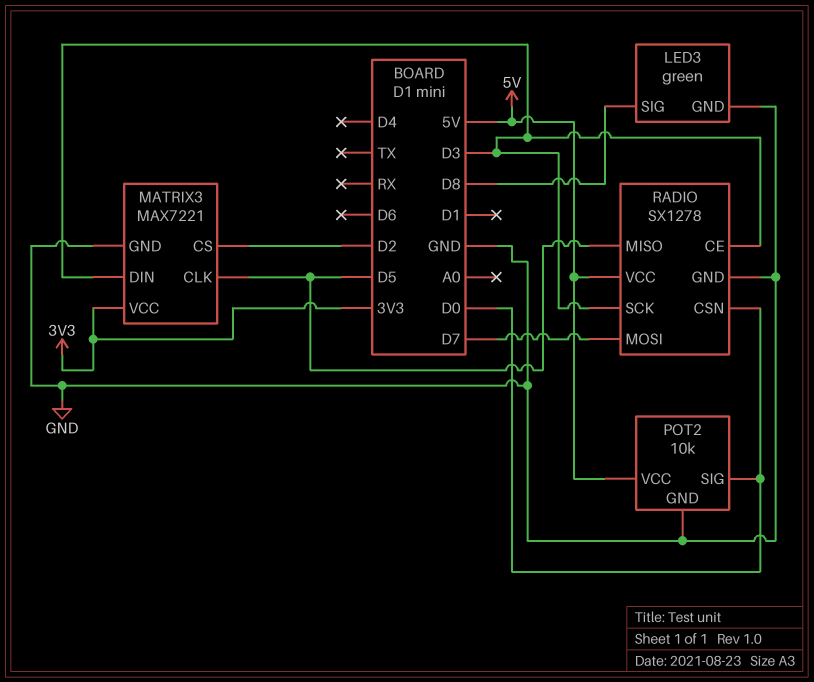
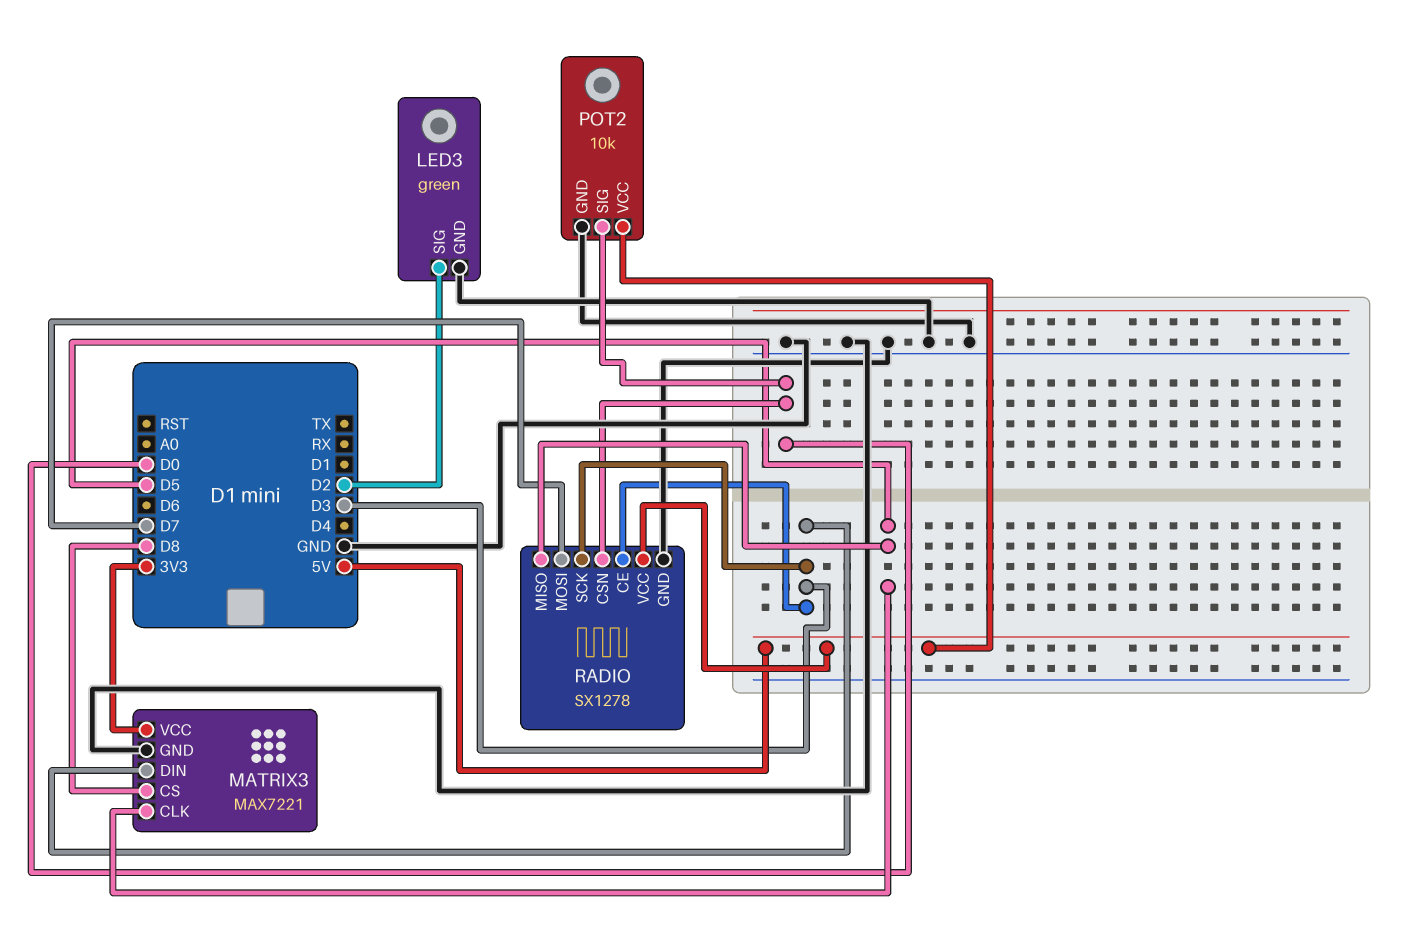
LED3 pin SIG: D8 -> D2
MATRIX3 pin CS: D2 -> D8

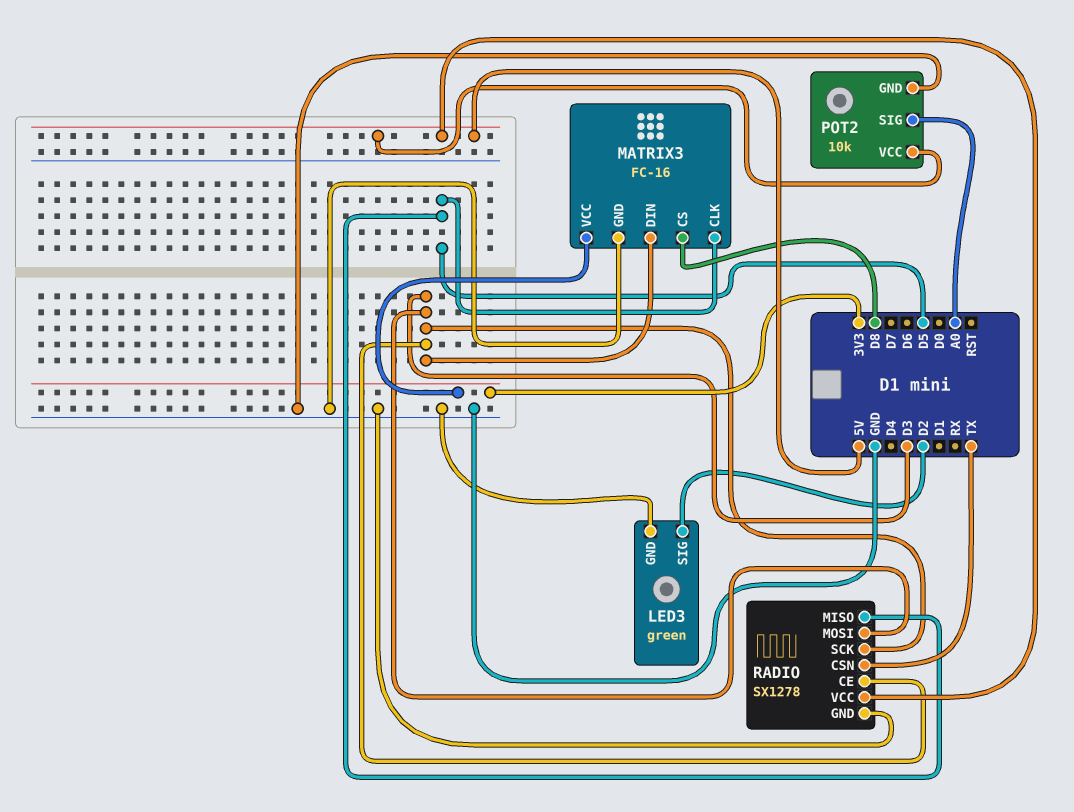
MATRIX3: MAX7221 -> FC-16
POT2 pin SIG: D0 -> A0
RADIO pin CSN: D0 -> TX
RADIO pin MOSI: D7 -> D3

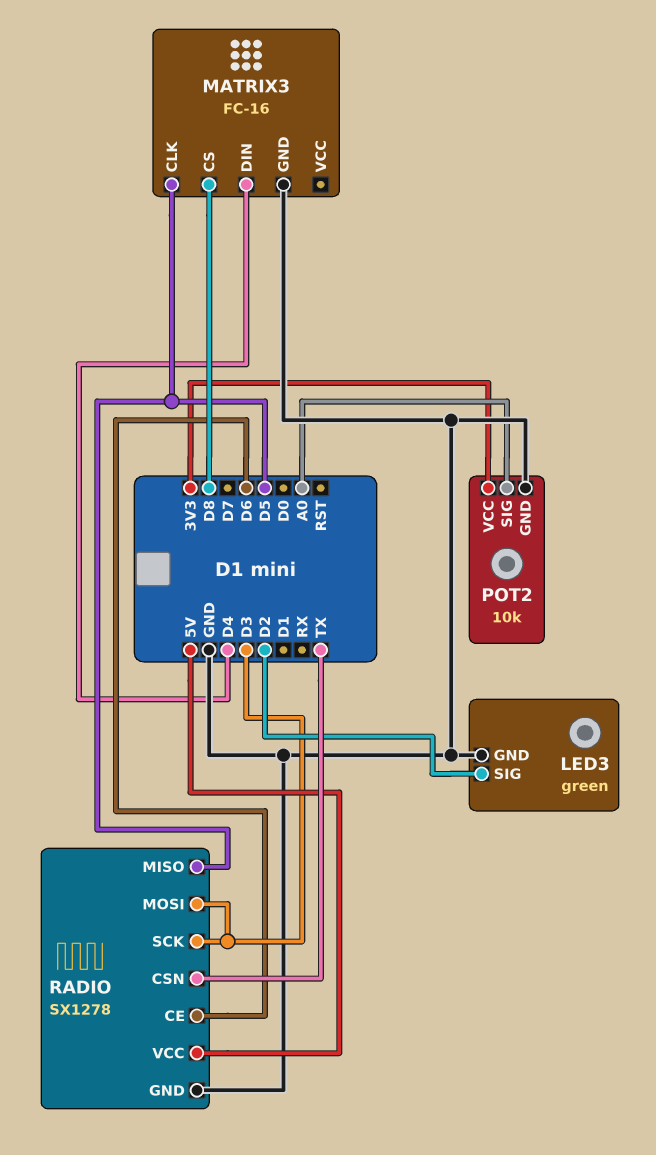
MATRIX3 pin DIN: D3 -> D4
MATRIX3 pin VCC: 3V3 -> none
POT2 pin VCC: 5V -> 3V3
RADIO pin CE: D3 -> D6

